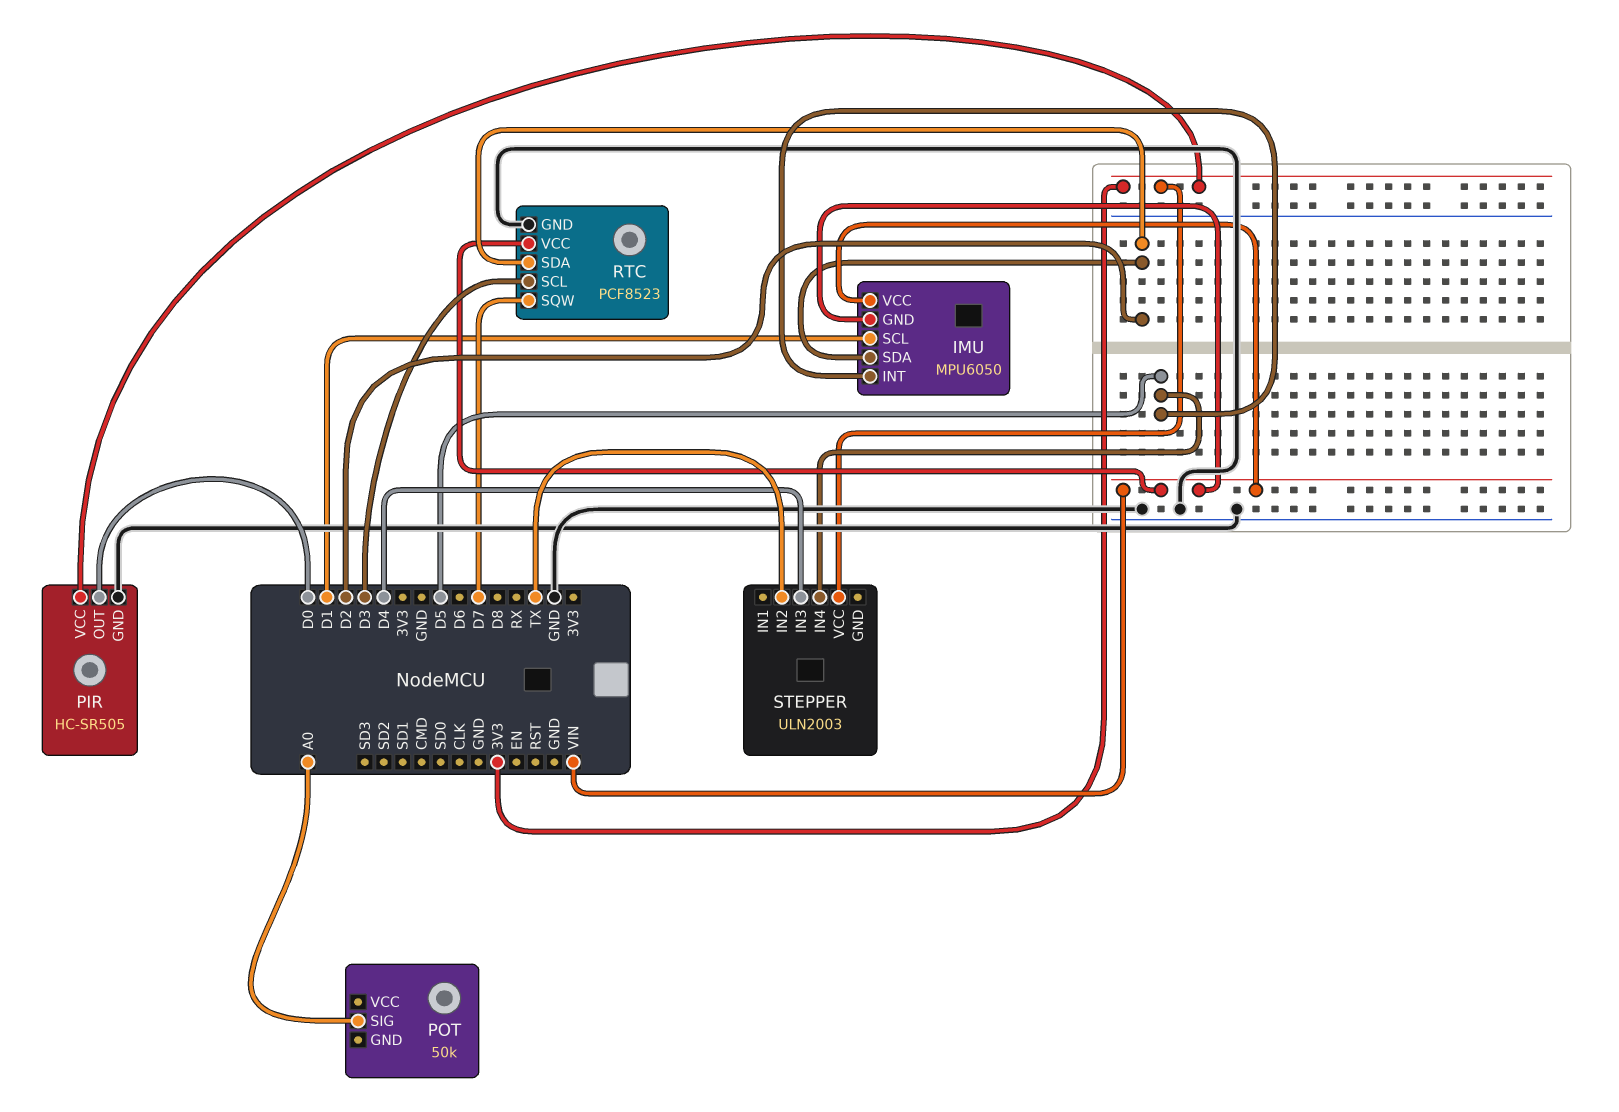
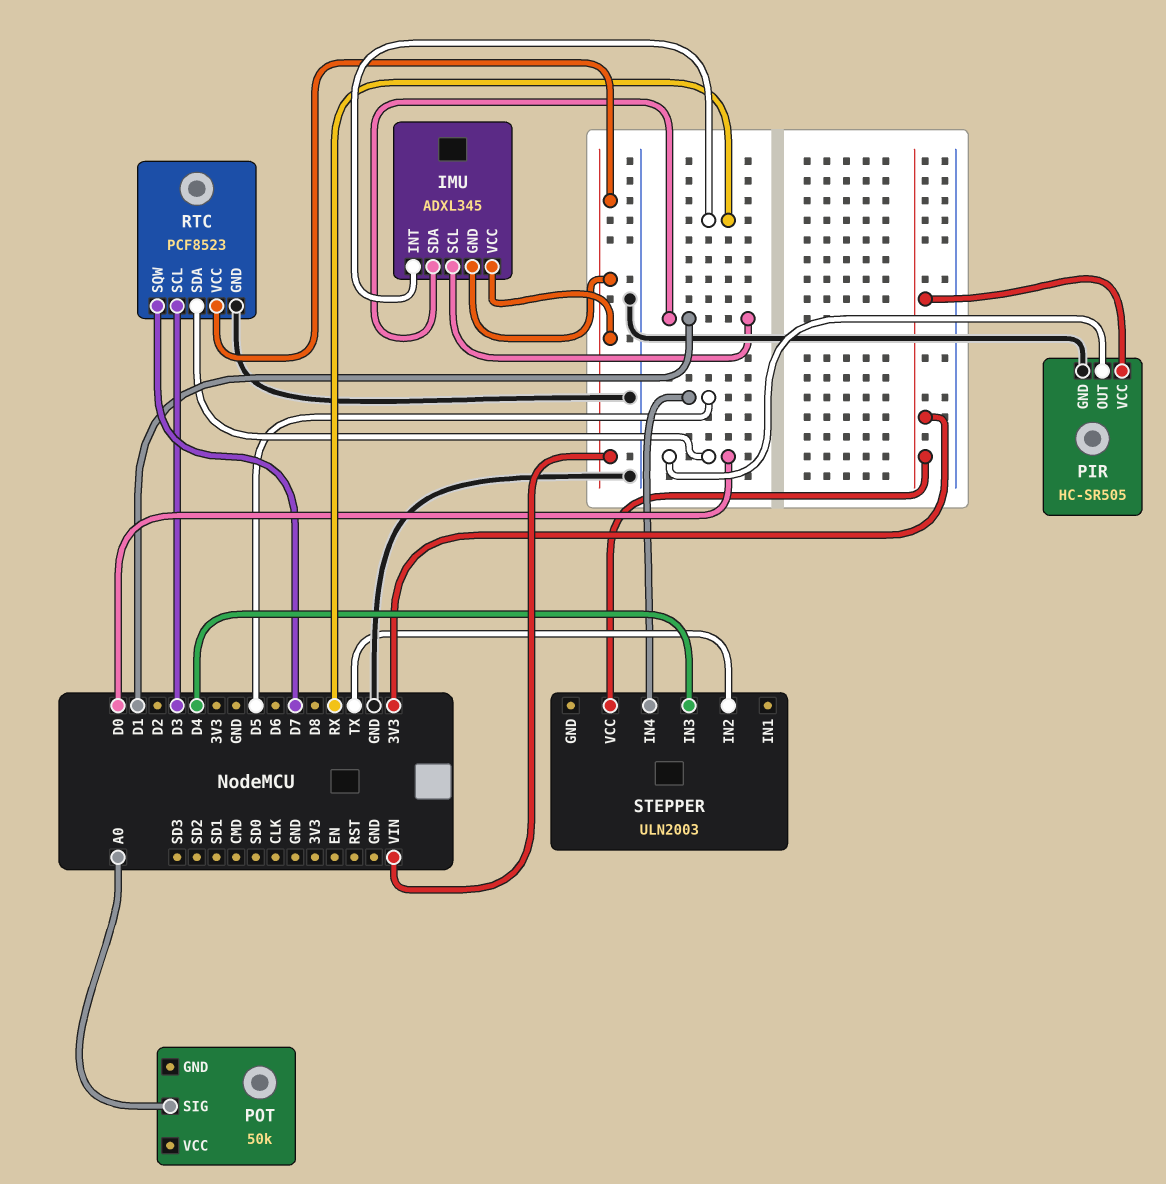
IMU: MPU6050 -> ADXL345
IMU pin INT: D5 -> RX
IMU pin SDA: D2 -> D1
RTC pin SDA: D2 -> D0

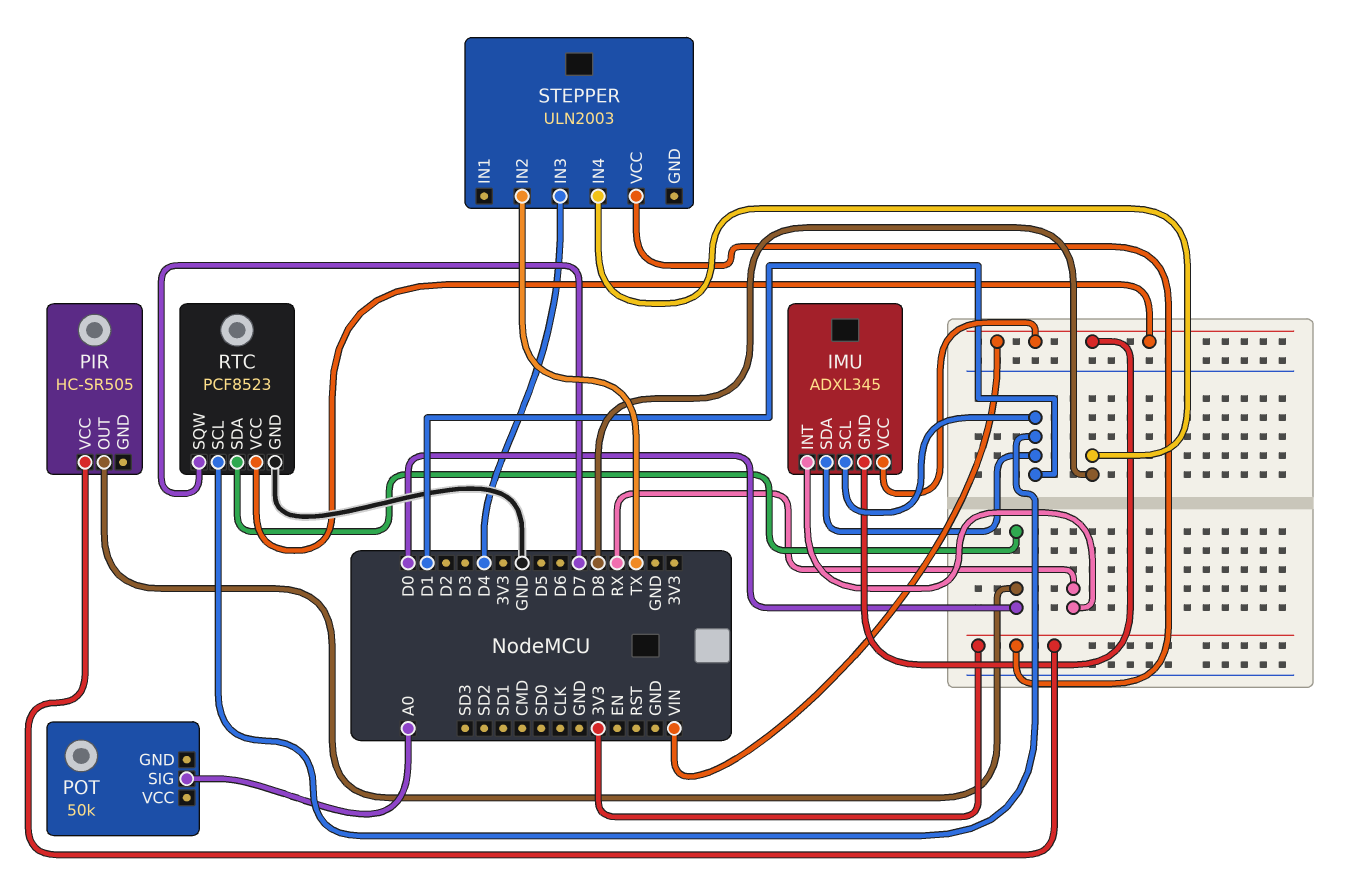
PIR pin GND: GND -> none
RTC pin SCL: D3 -> D1
STEPPER pin IN4: D5 -> D8

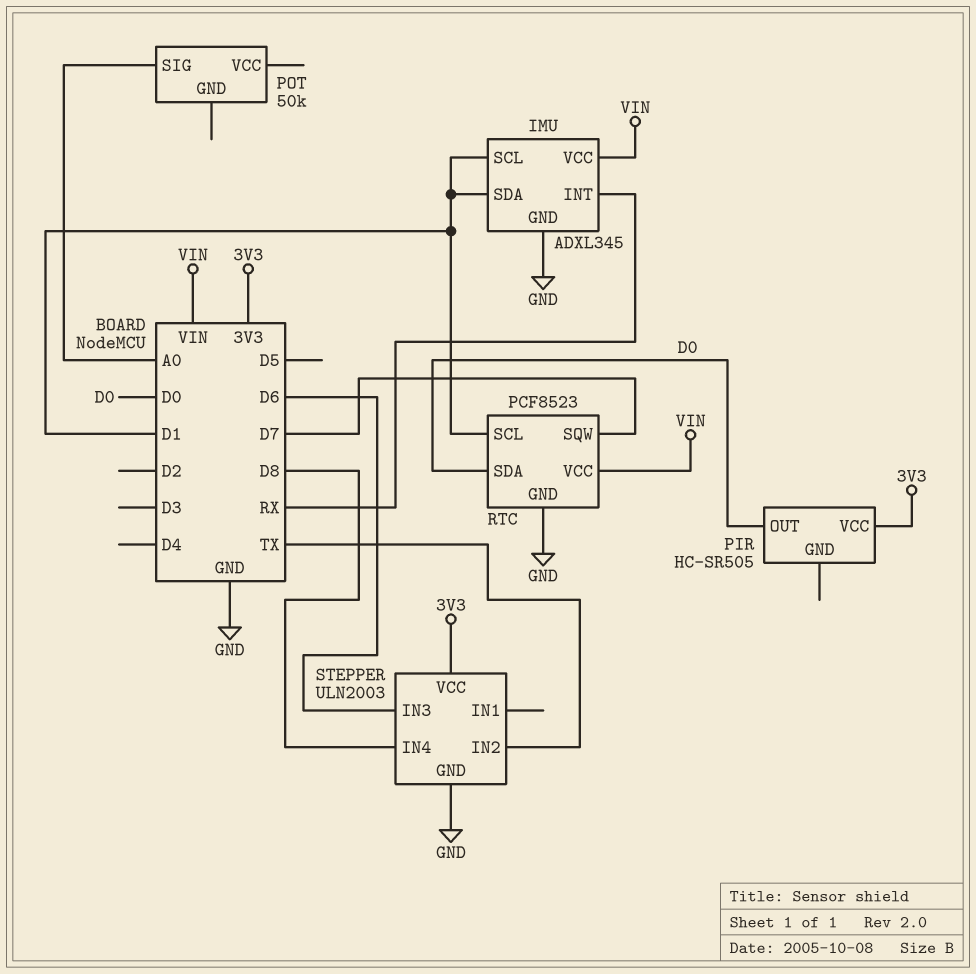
IMU pin GND: VIN -> GND
STEPPER pin GND: none -> GND
STEPPER pin IN3: D4 -> D6

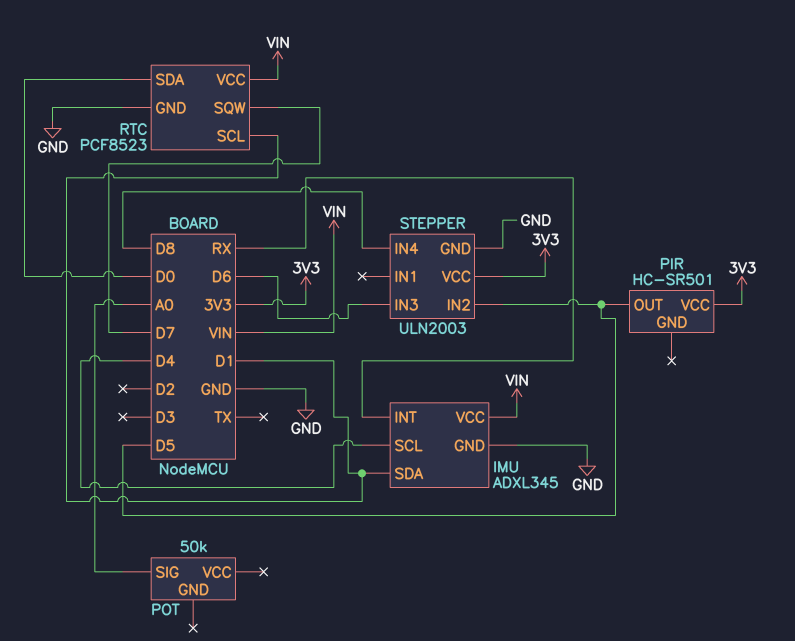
IMU pin SCL: D1 -> D4
PIR: HC-SR505 -> HC-SR501
PIR pin OUT: D0 -> D5
STEPPER pin IN2: TX -> D5

